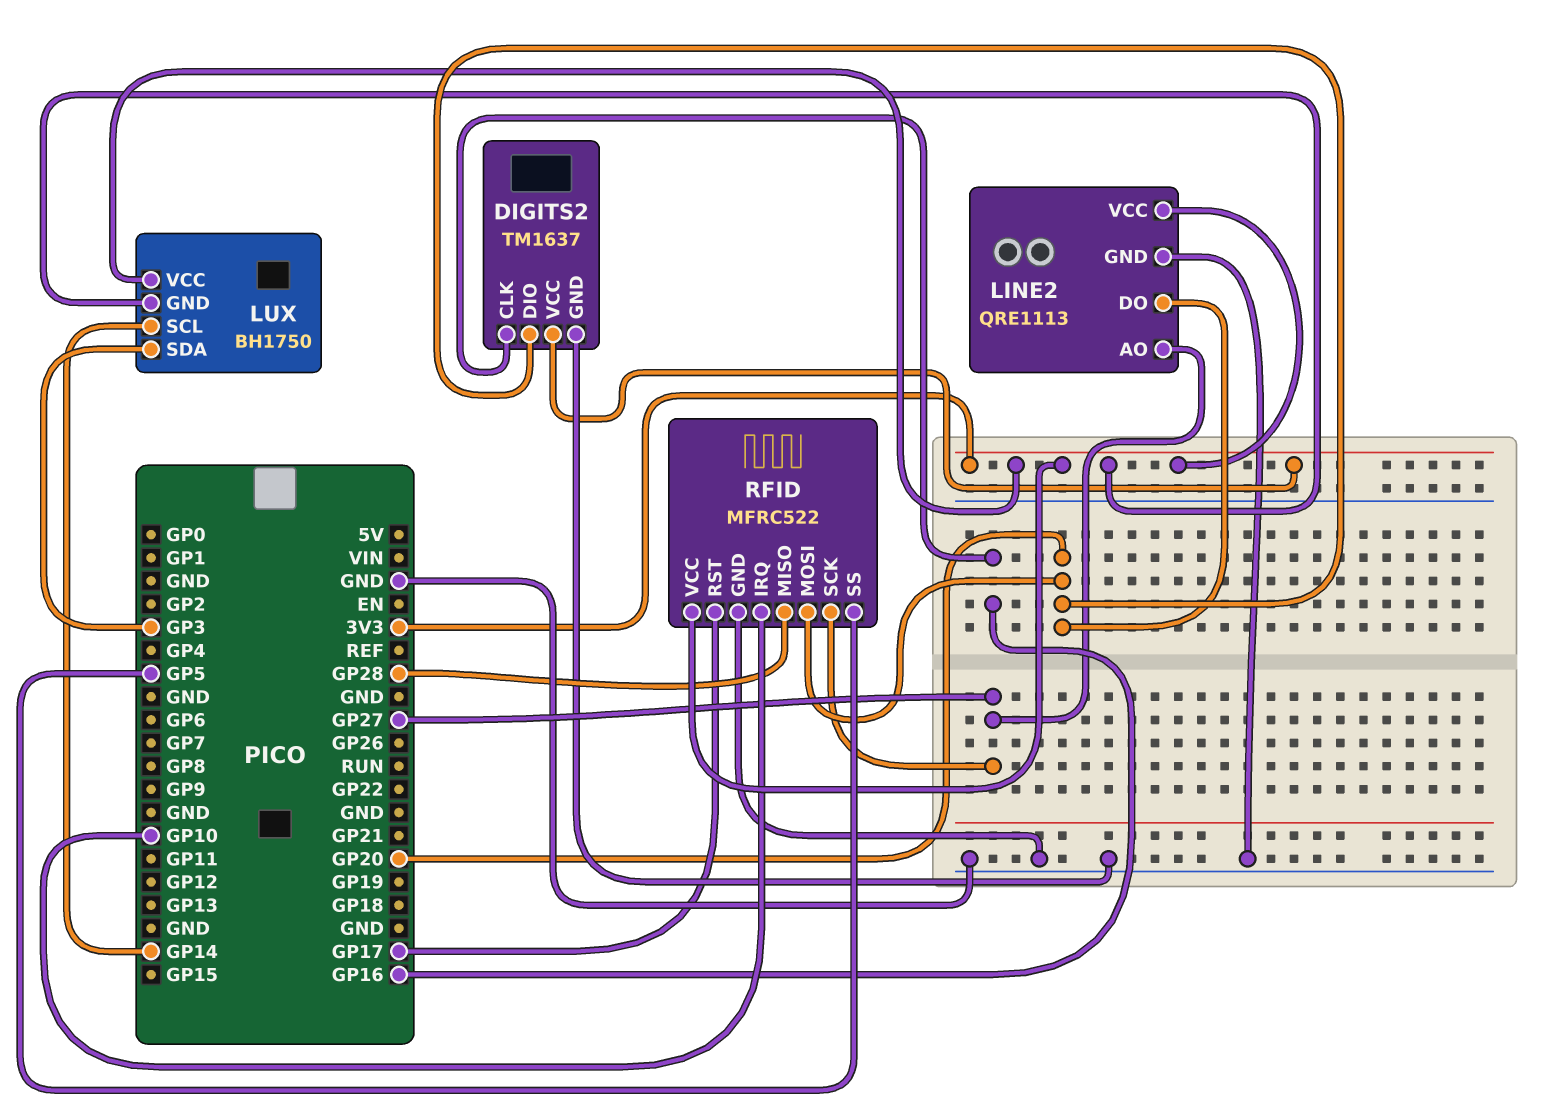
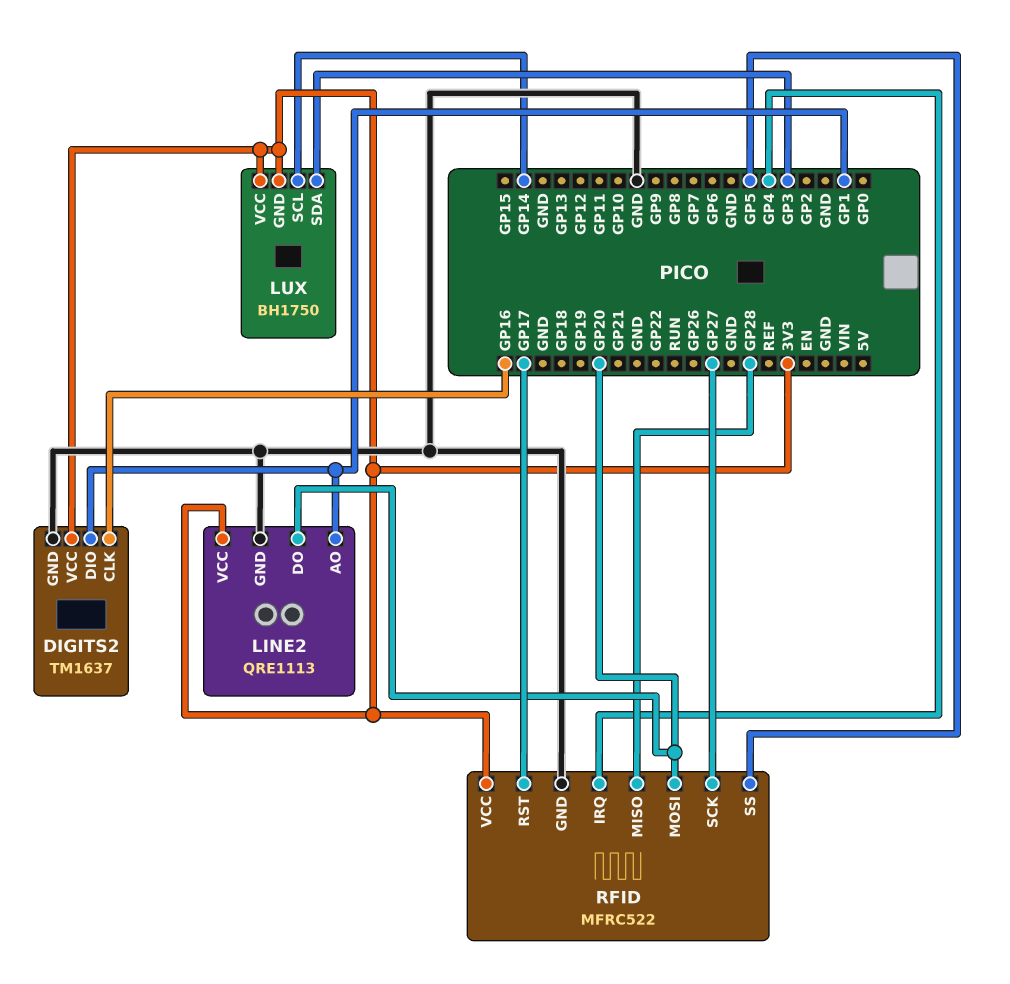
DIGITS2 pin DIO: GP20 -> GP1
LINE2 pin AO: GP27 -> GP1
RFID pin IRQ: GP10 -> GP4

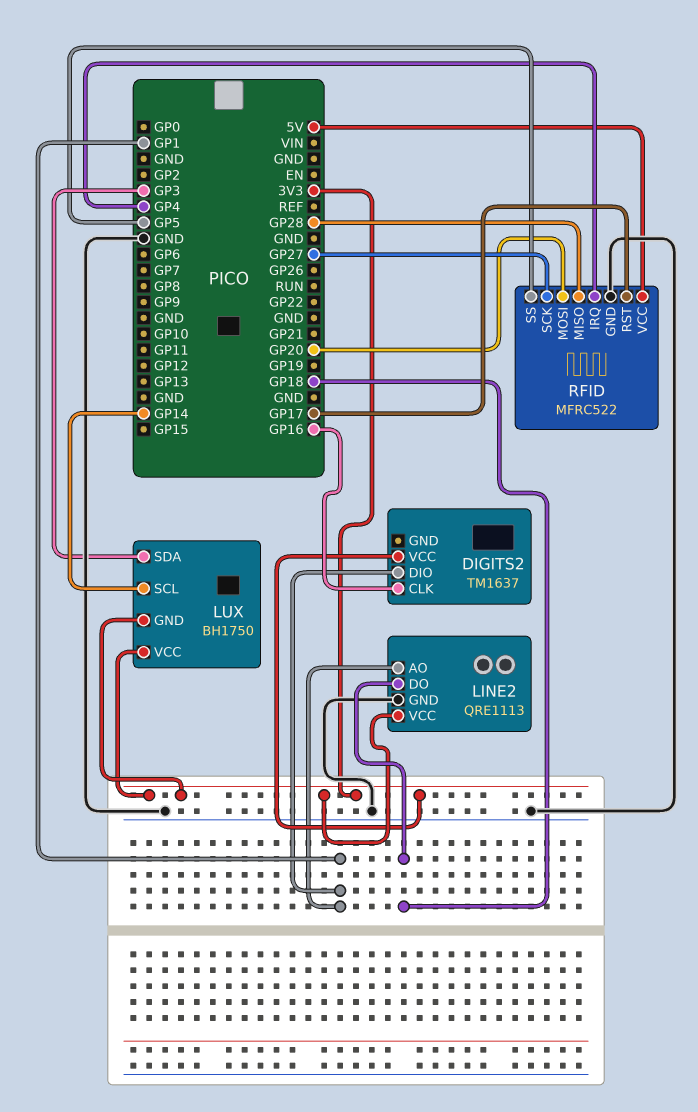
DIGITS2 pin GND: GND -> none
LINE2 pin DO: GP20 -> GP18
RFID pin VCC: 3V3 -> 5V

